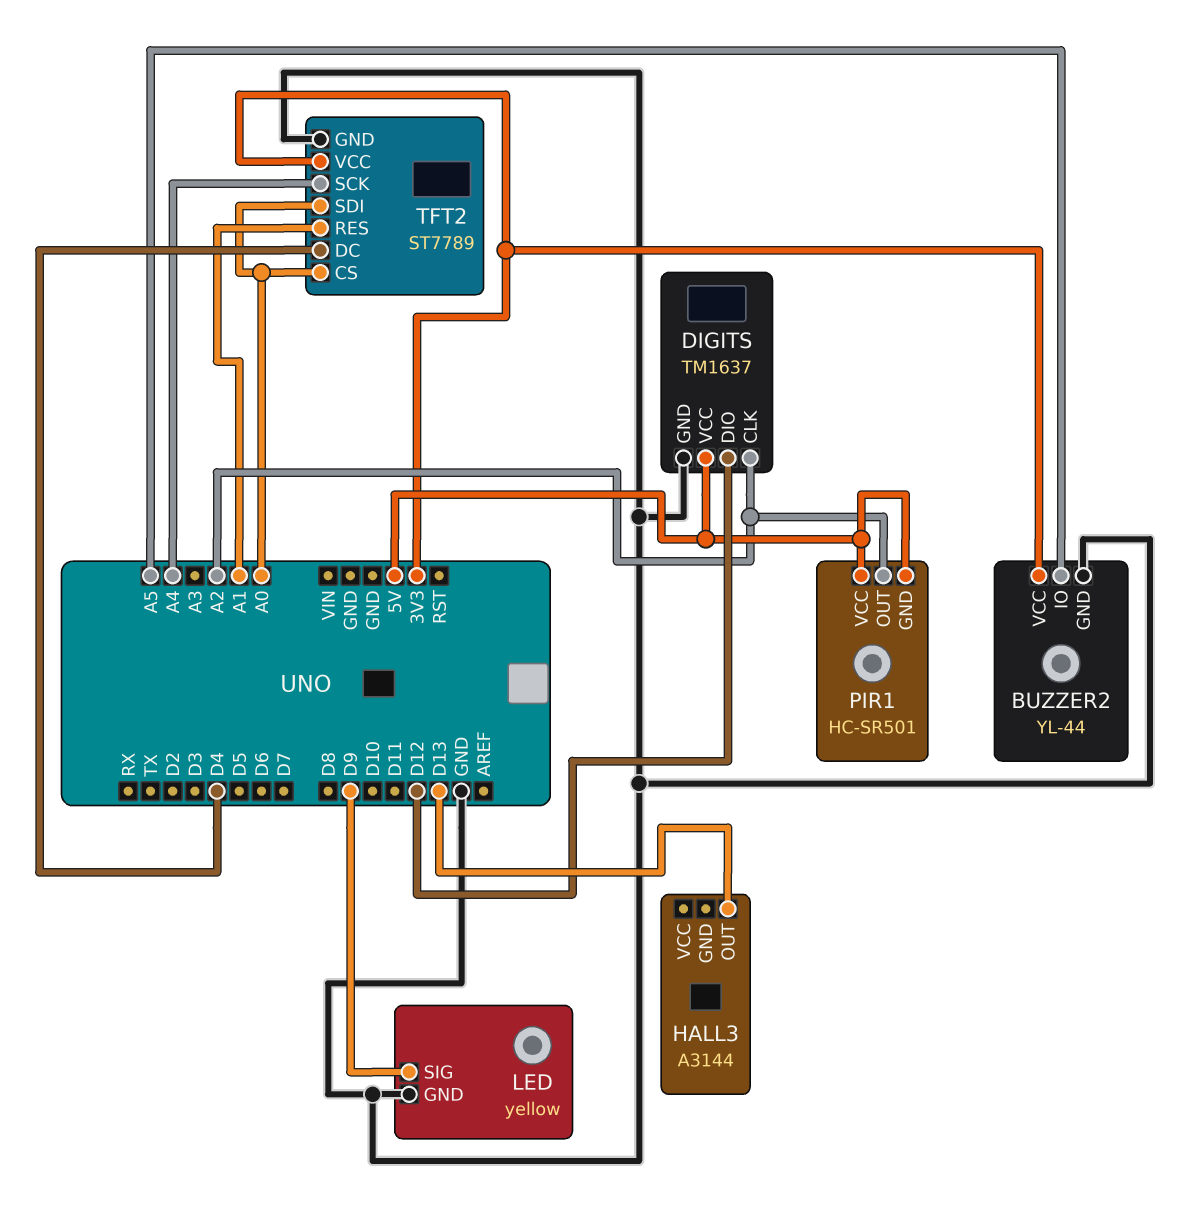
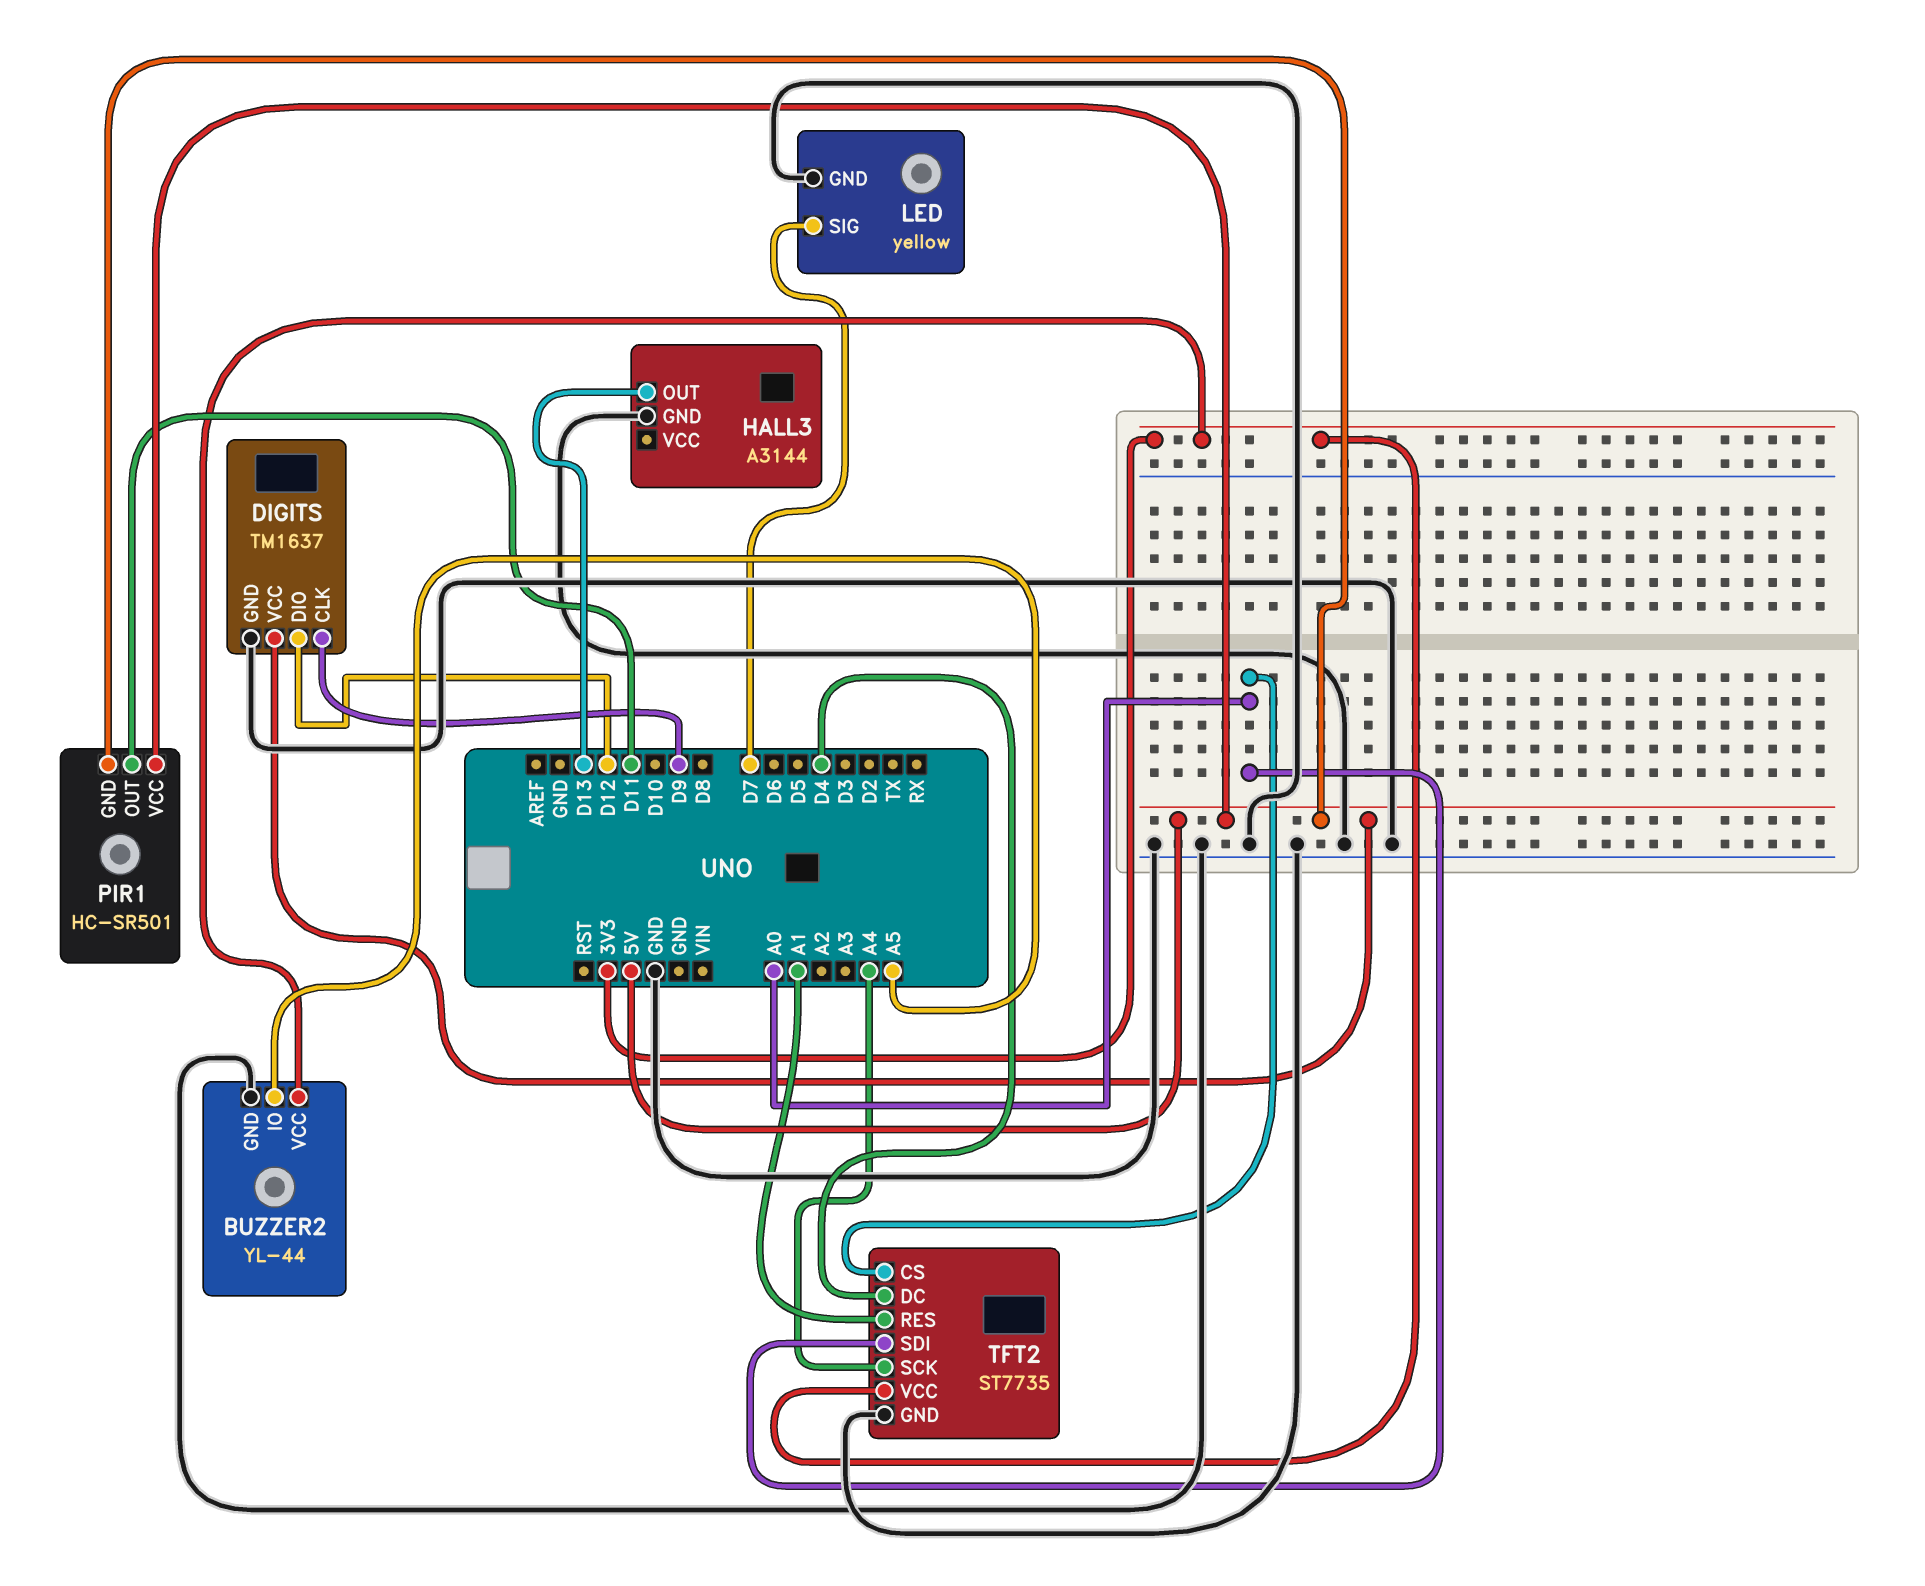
DIGITS pin CLK: A2 -> D9
HALL3 pin GND: none -> GND
LED pin SIG: D9 -> D7
PIR1 pin OUT: A2 -> D11
TFT2: ST7789 -> ST7735

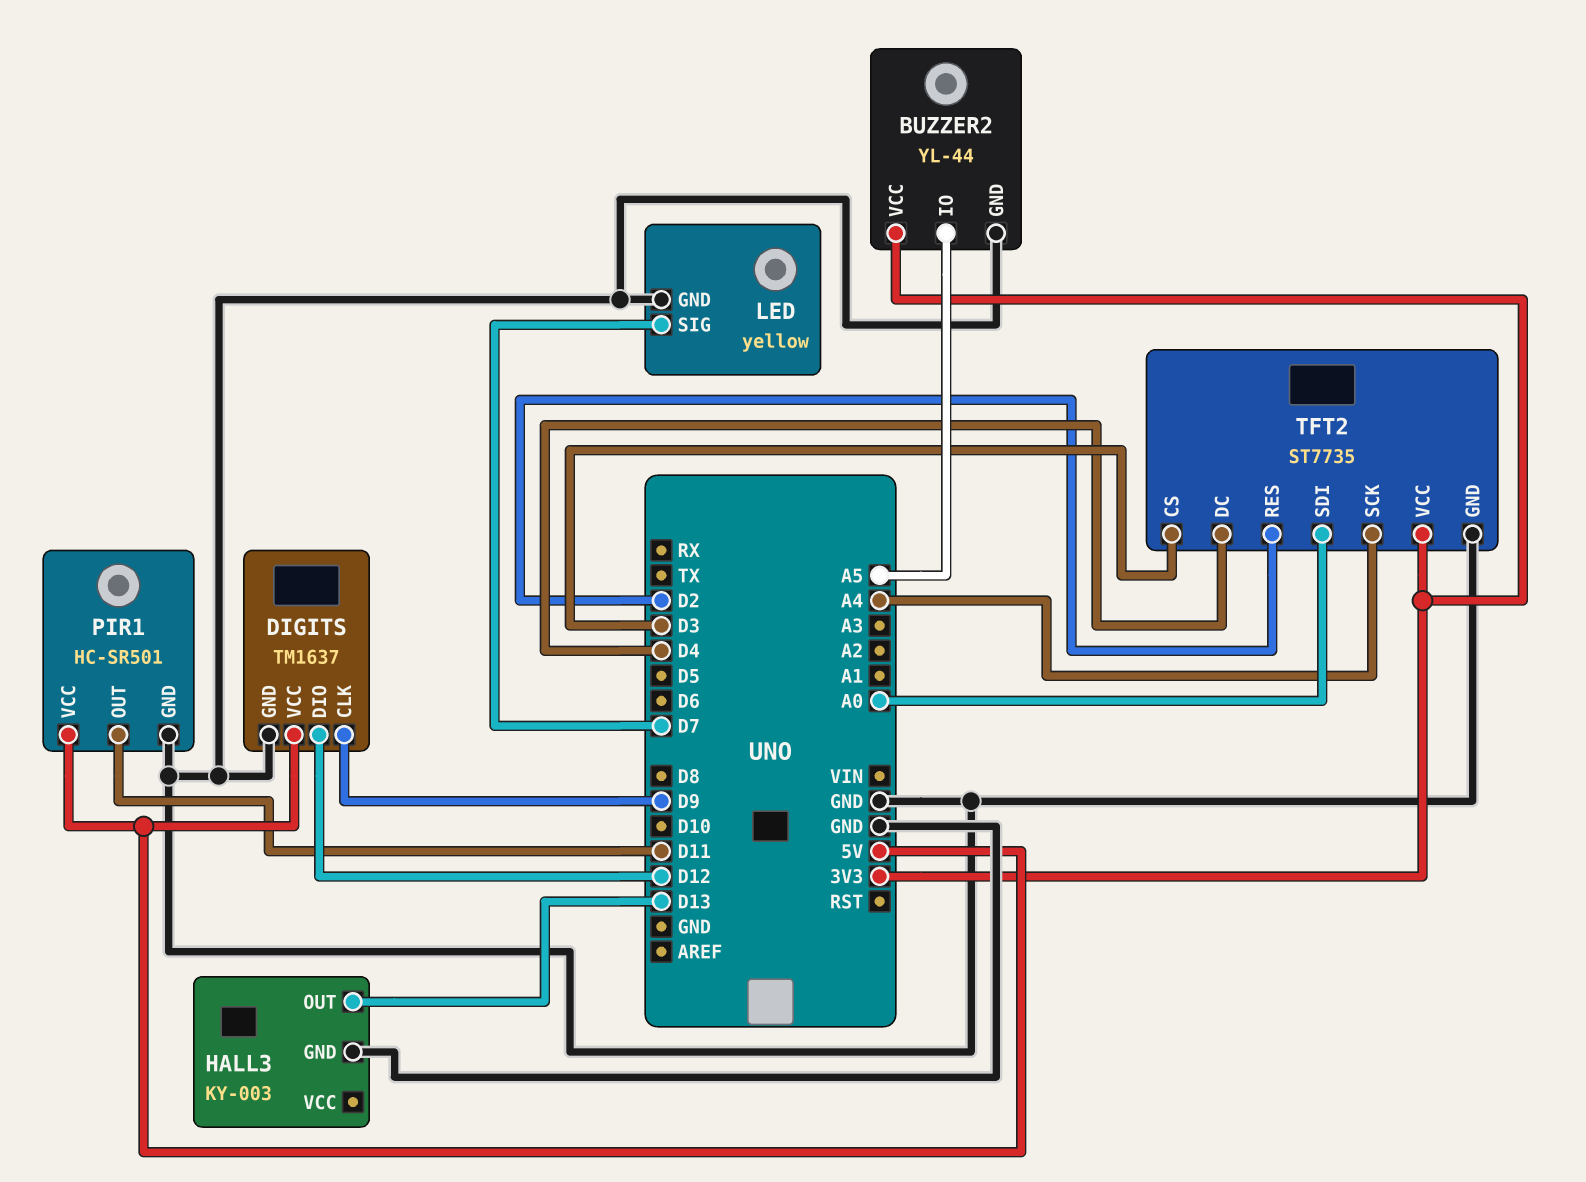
HALL3: A3144 -> KY-003
PIR1 pin GND: 5V -> GND
TFT2 pin CS: A0 -> D3
TFT2 pin RES: A1 -> D2

